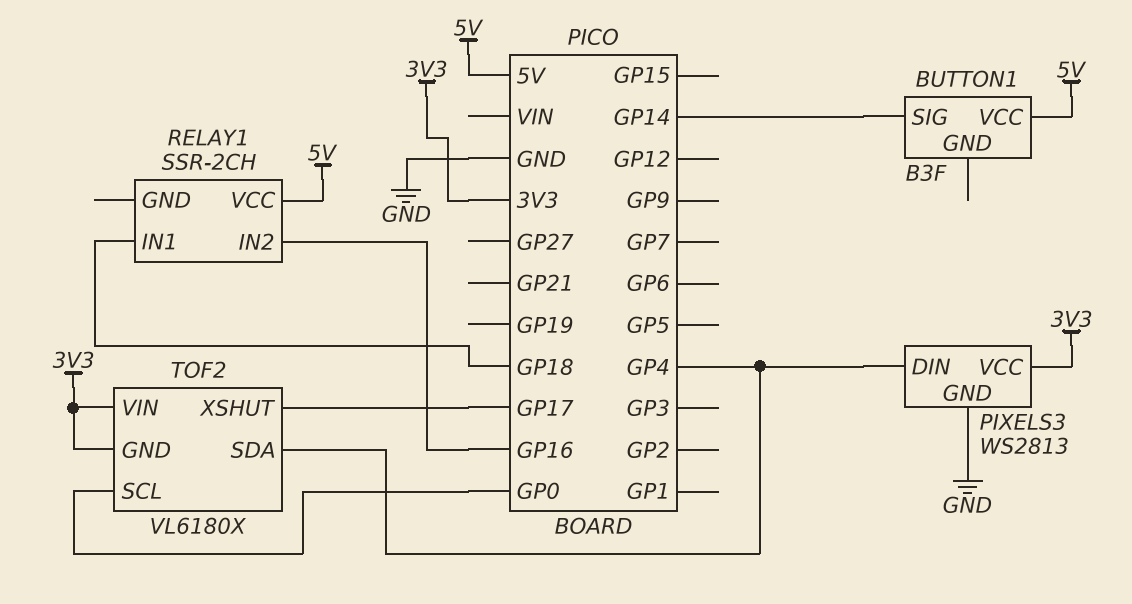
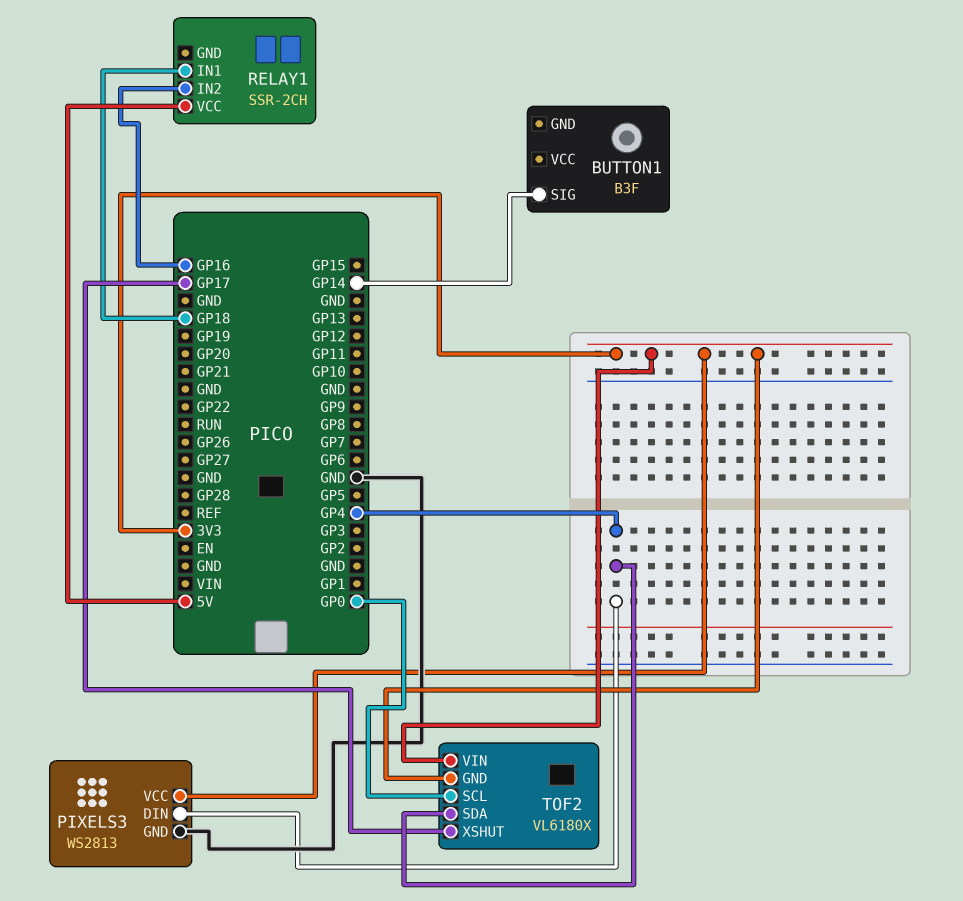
BUTTON1 pin VCC: 5V -> none

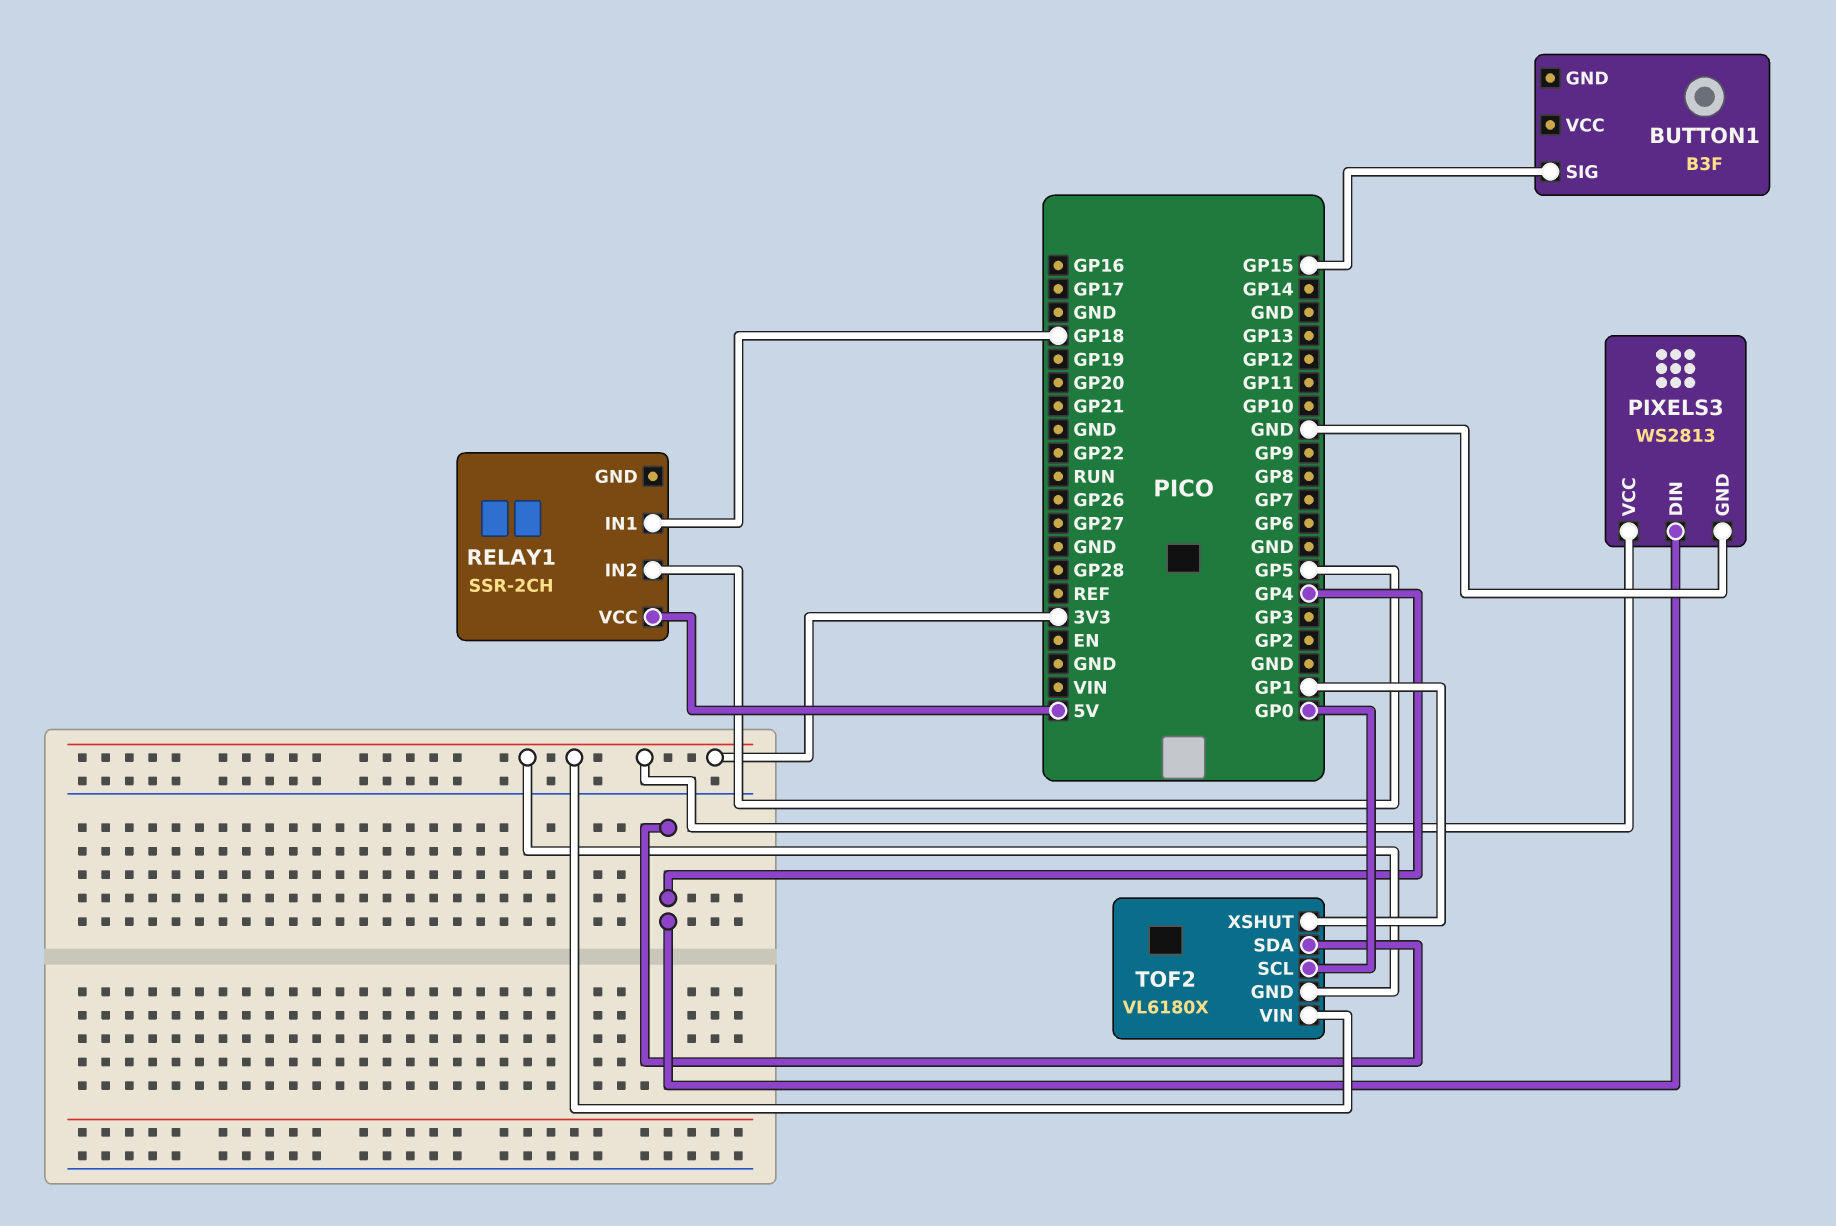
BUTTON1 pin SIG: GP14 -> GP15
RELAY1 pin IN2: GP16 -> GP5
TOF2 pin XSHUT: GP17 -> GP1

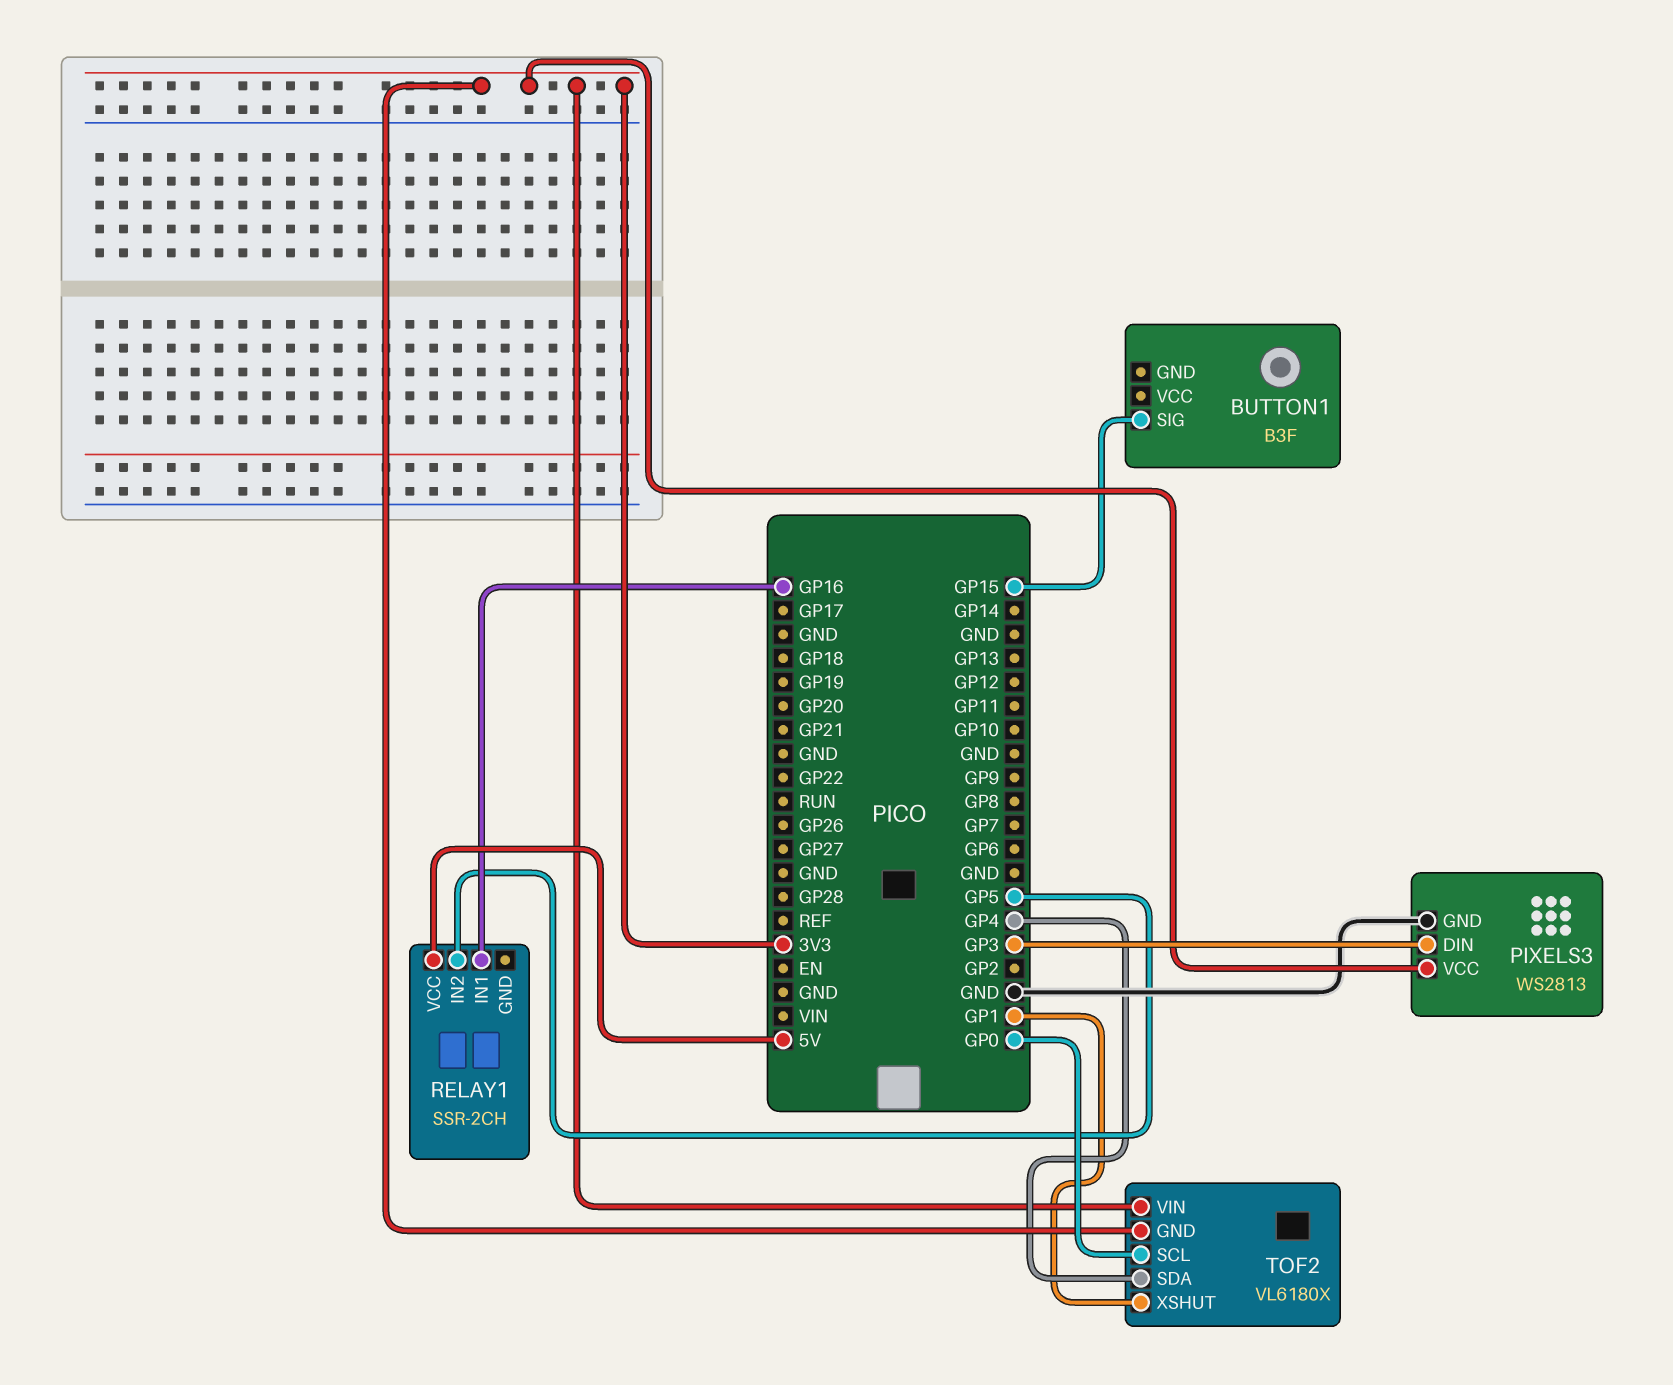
PIXELS3 pin DIN: GP4 -> GP3
RELAY1 pin IN1: GP18 -> GP16

